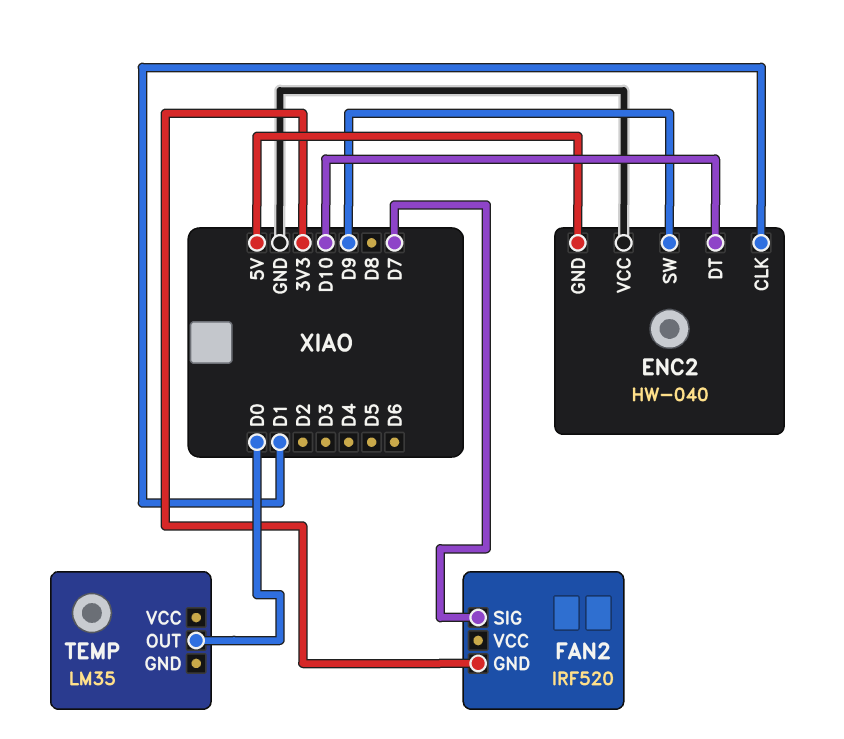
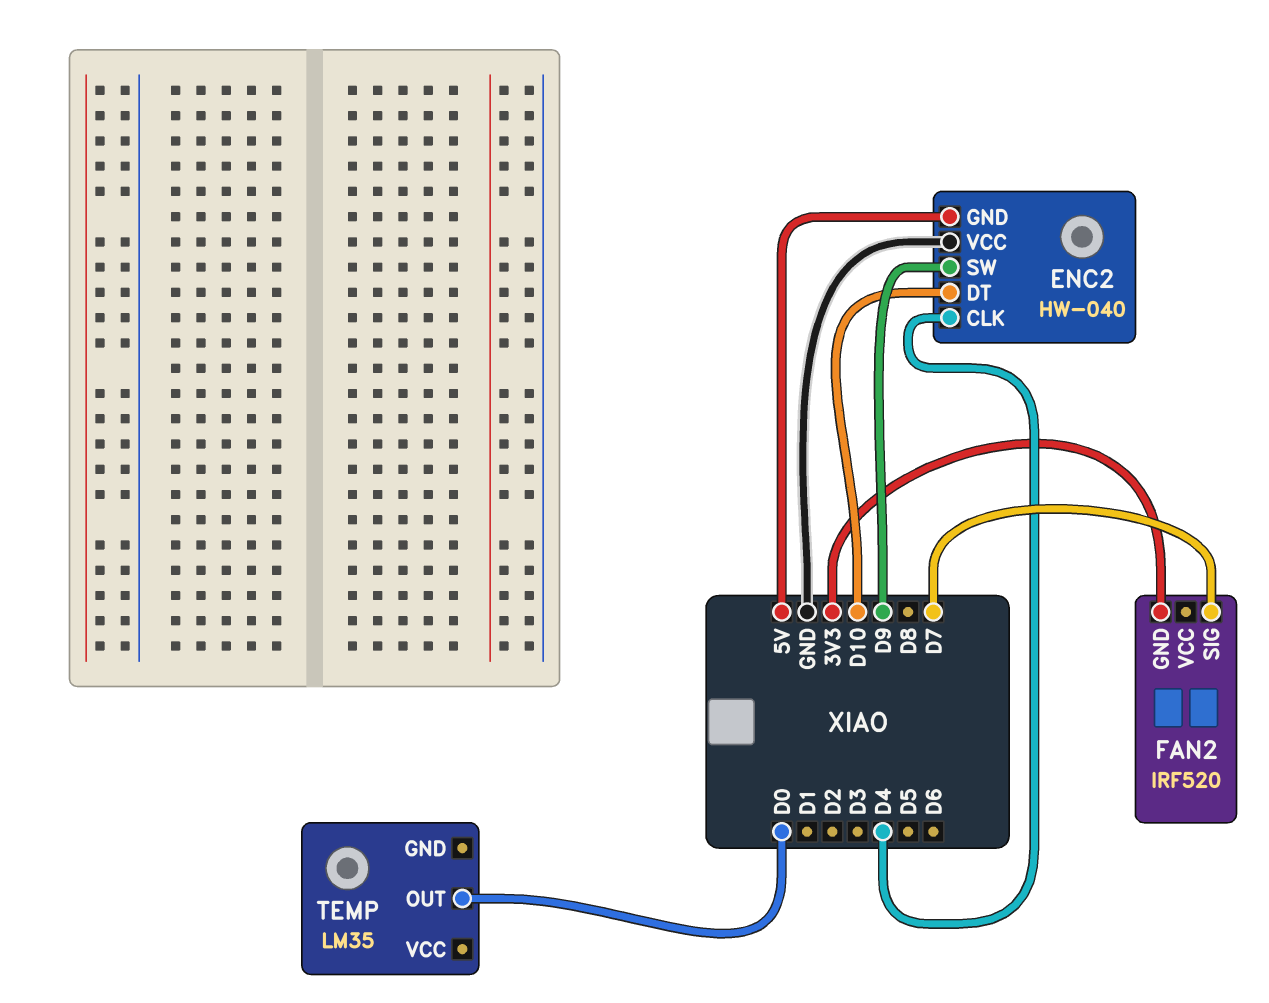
ENC2 pin CLK: D1 -> D4

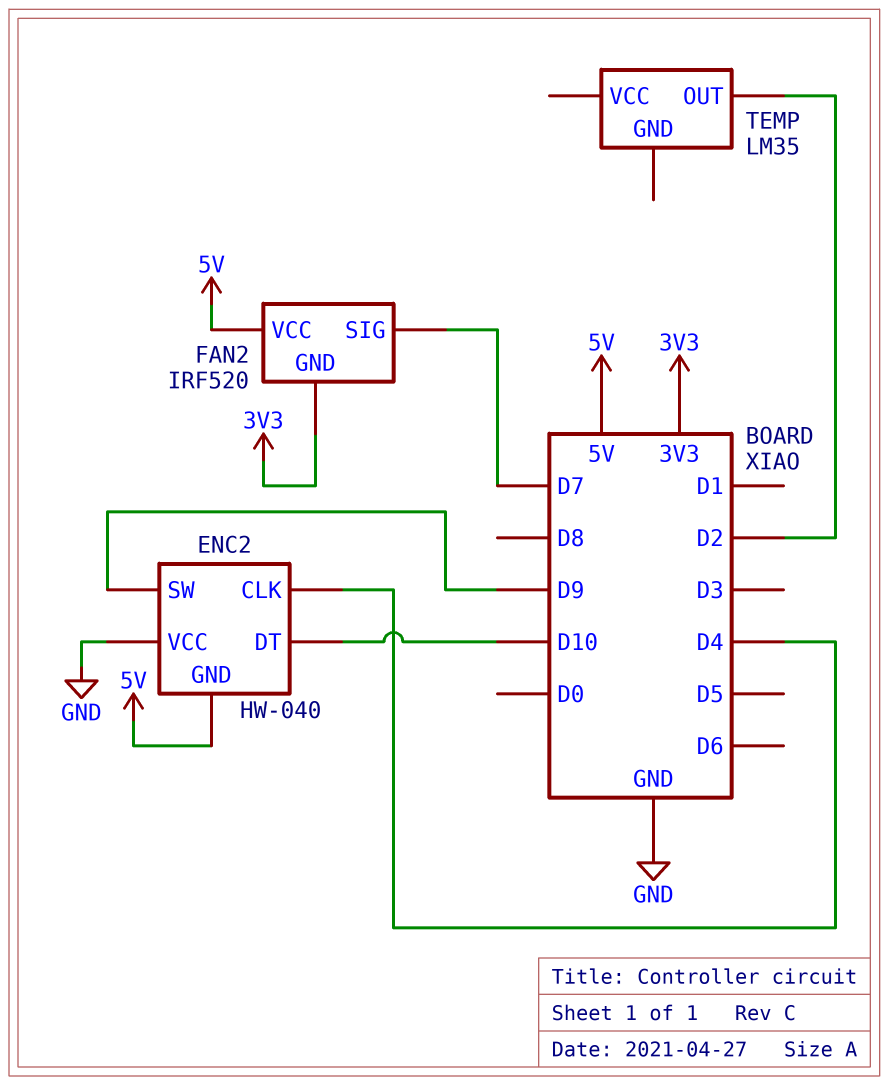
FAN2 pin VCC: none -> 5V
TEMP pin OUT: D0 -> D2

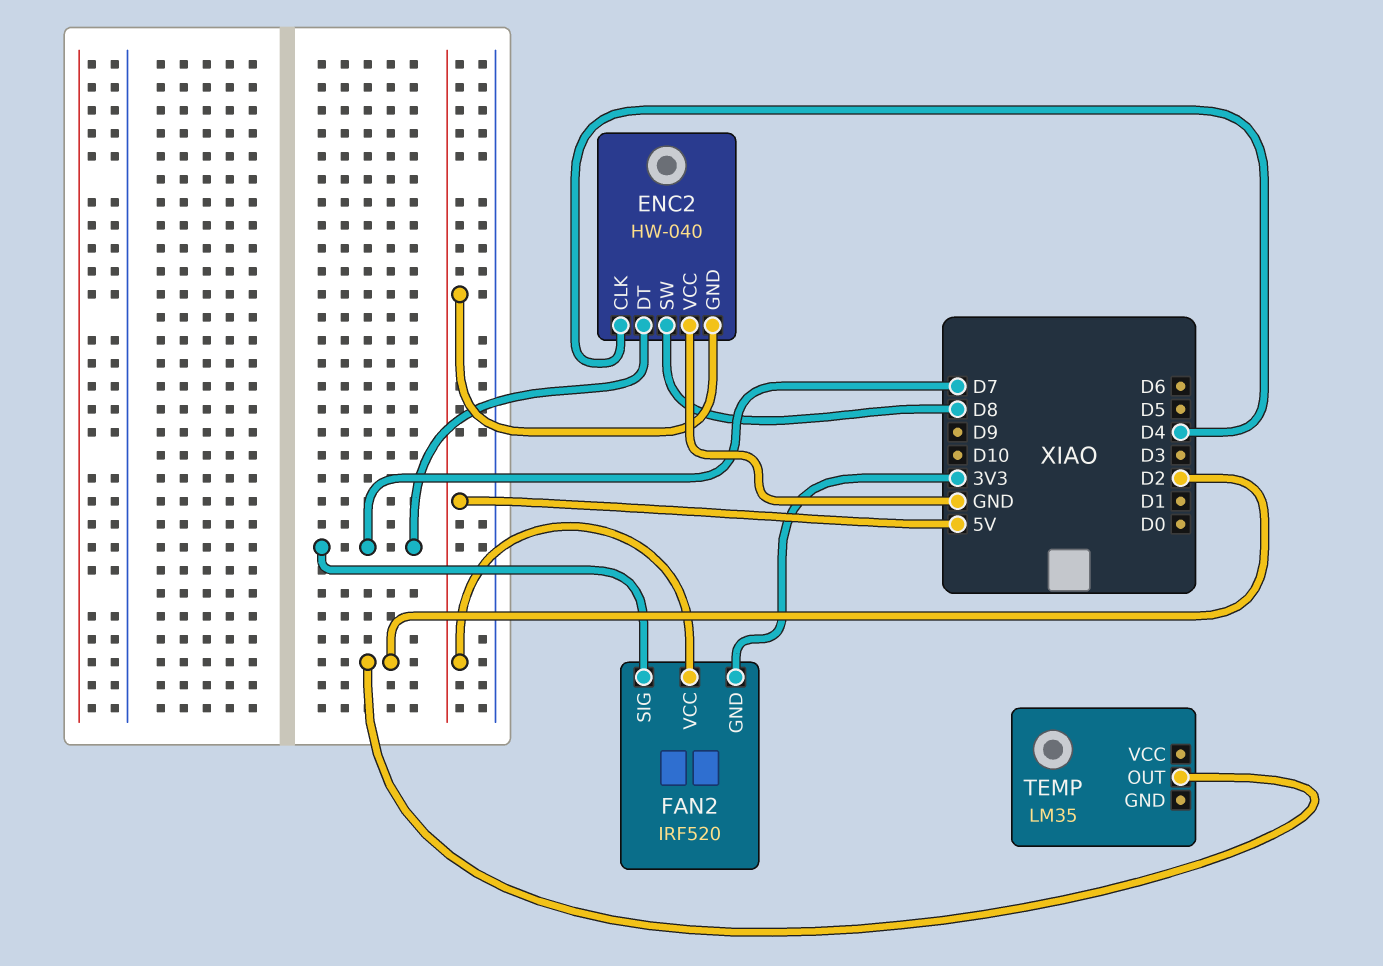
ENC2 pin DT: D10 -> D7
ENC2 pin SW: D9 -> D8

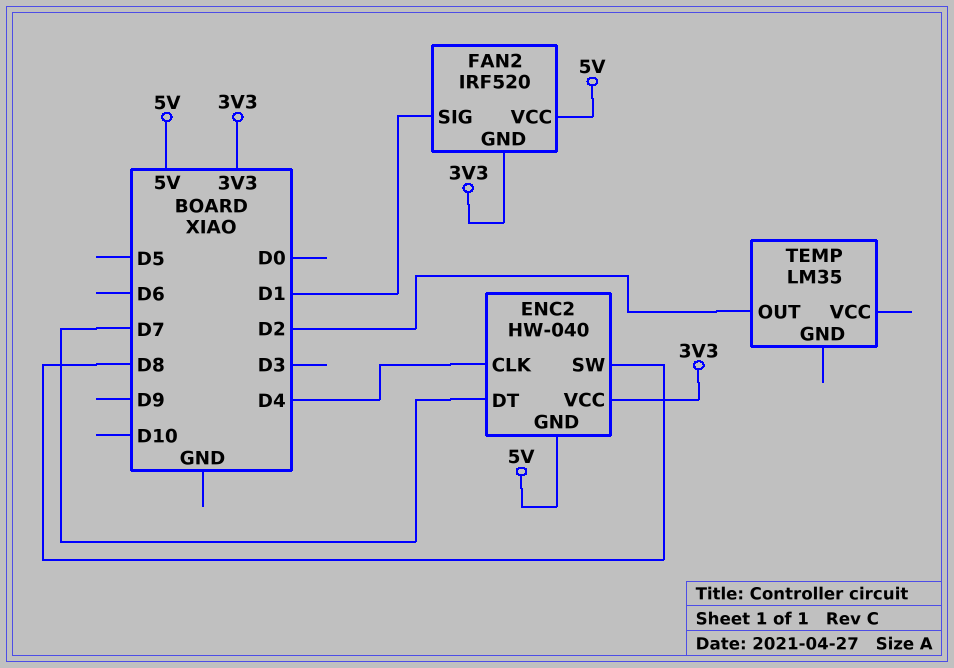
ENC2 pin VCC: GND -> 3V3
FAN2 pin SIG: D7 -> D1

